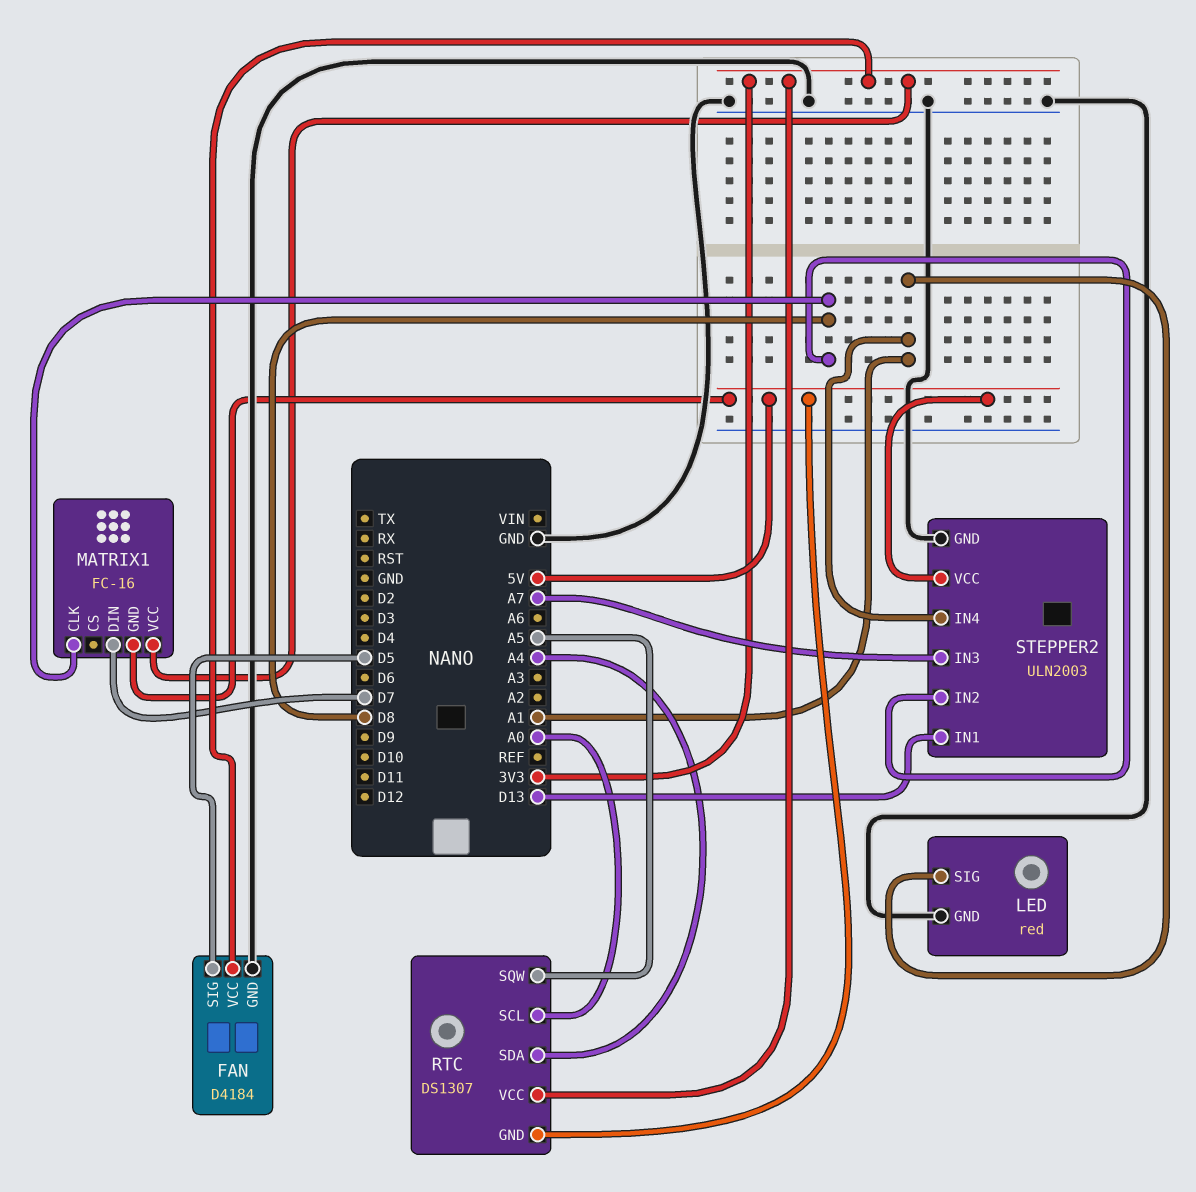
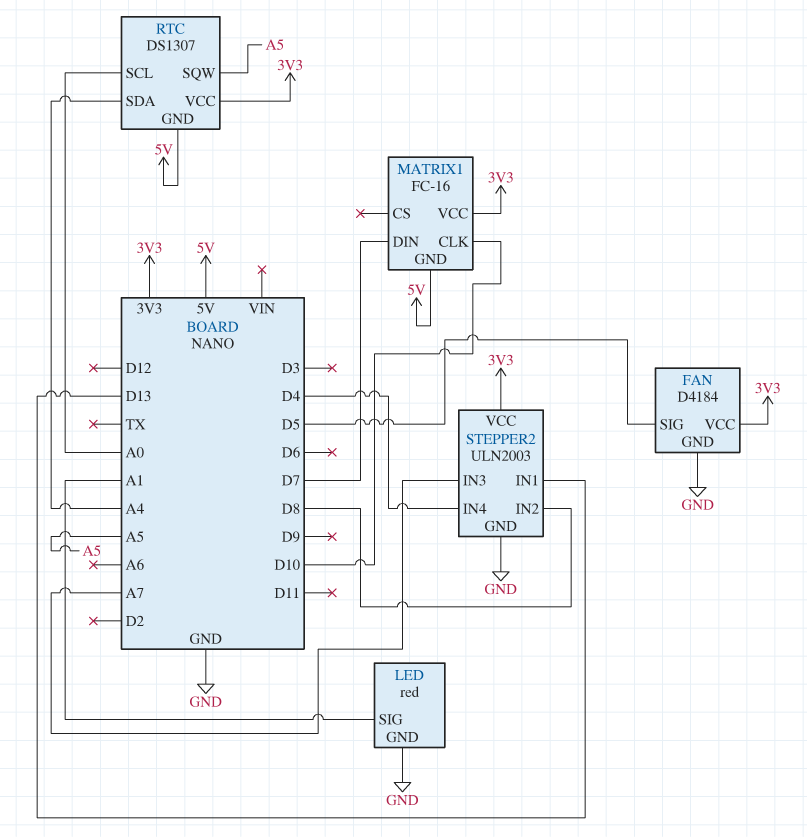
MATRIX1 pin CLK: D8 -> D10
STEPPER2 pin IN4: A1 -> D4
STEPPER2 pin VCC: 5V -> 3V3

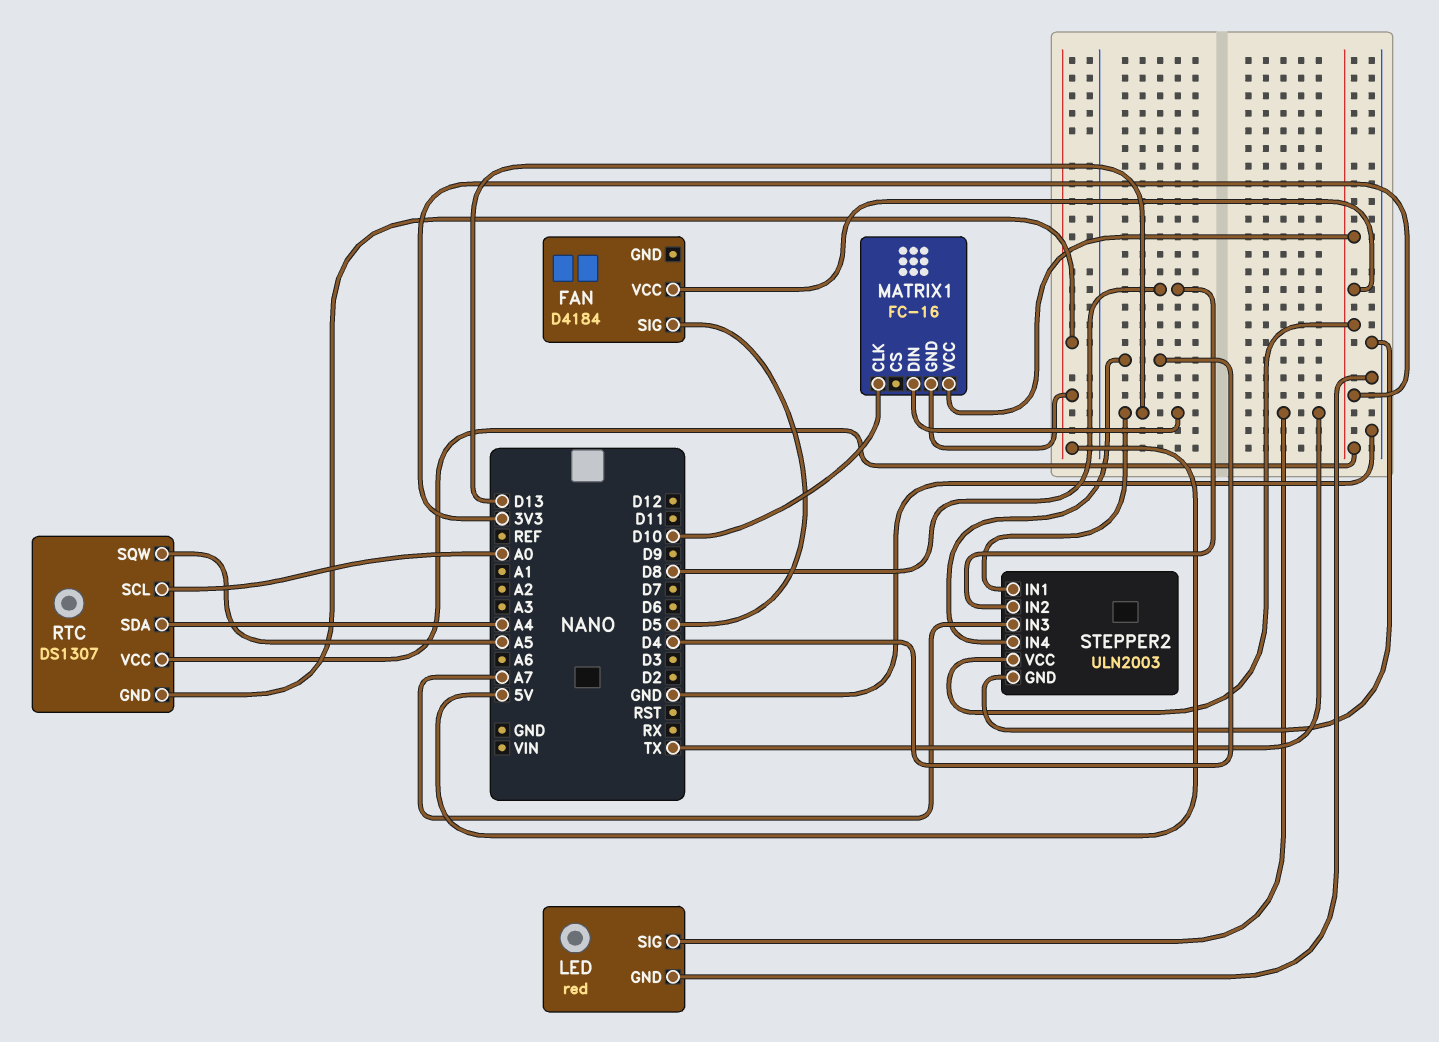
FAN pin GND: GND -> none
LED pin SIG: A1 -> TX
MATRIX1 pin DIN: D7 -> D13

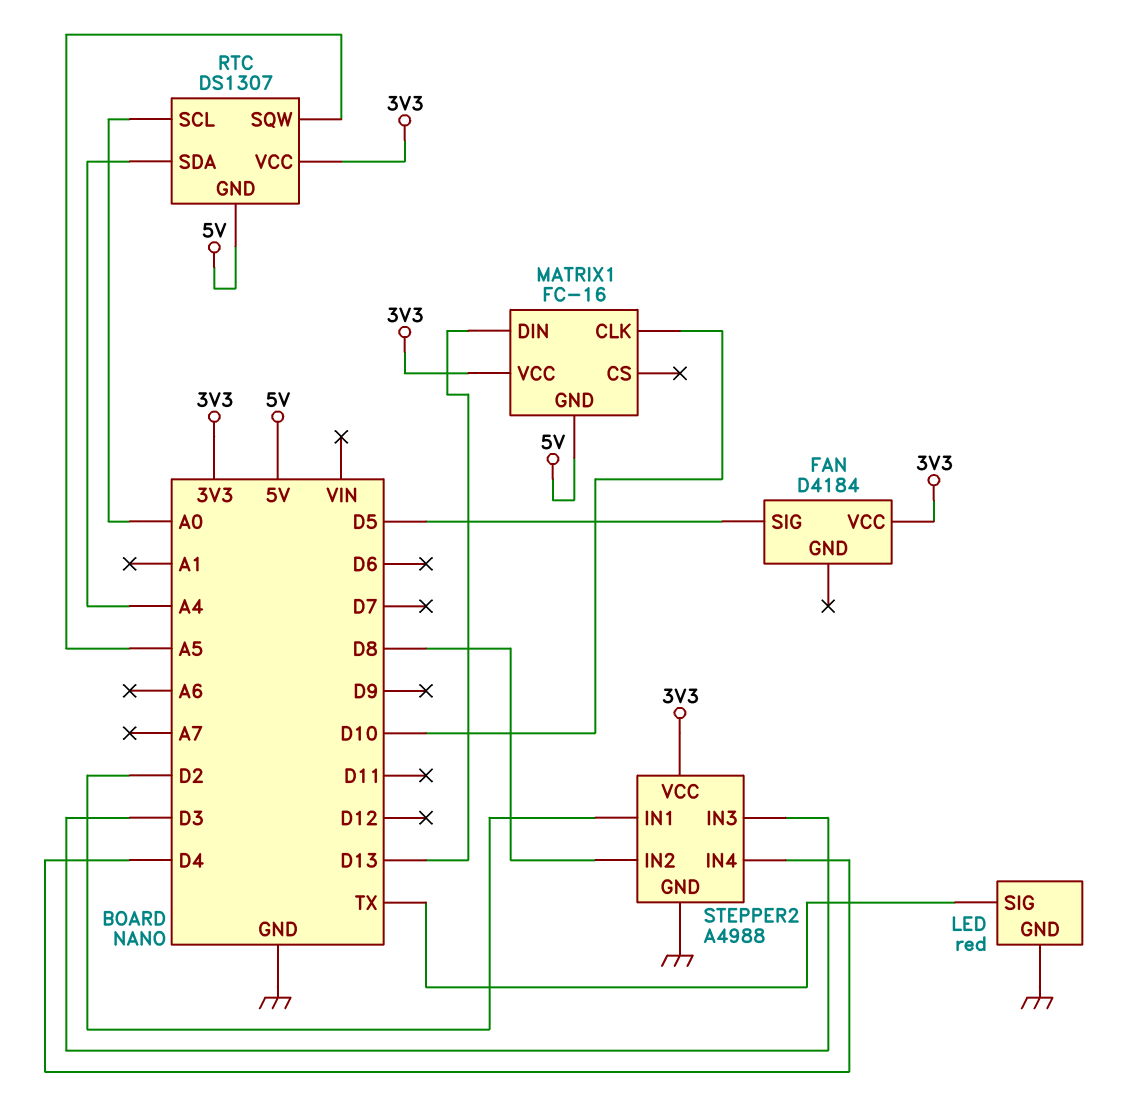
STEPPER2: ULN2003 -> A4988
STEPPER2 pin IN1: D13 -> D2
STEPPER2 pin IN3: A7 -> D3

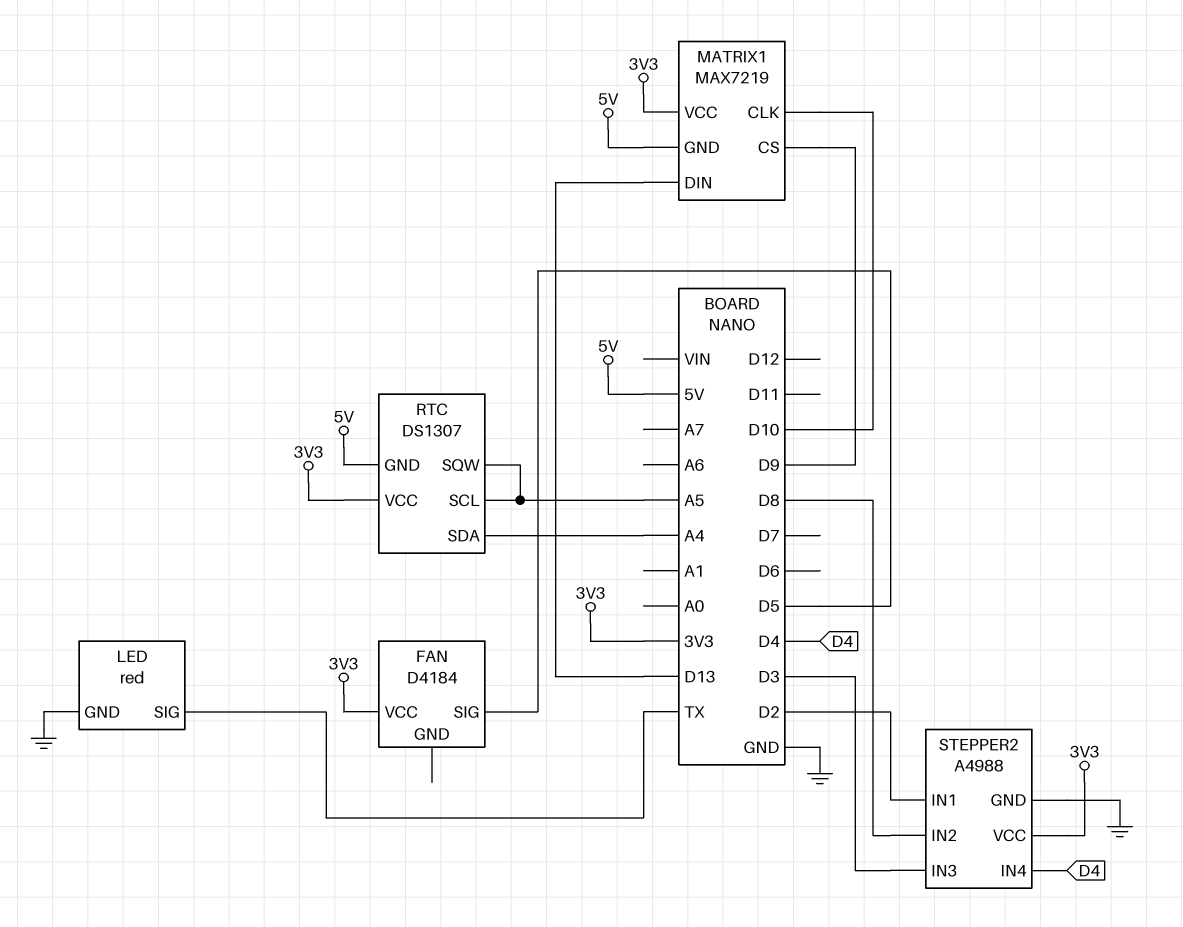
MATRIX1: FC-16 -> MAX7219
MATRIX1 pin CS: none -> D9
RTC pin SCL: A0 -> A5

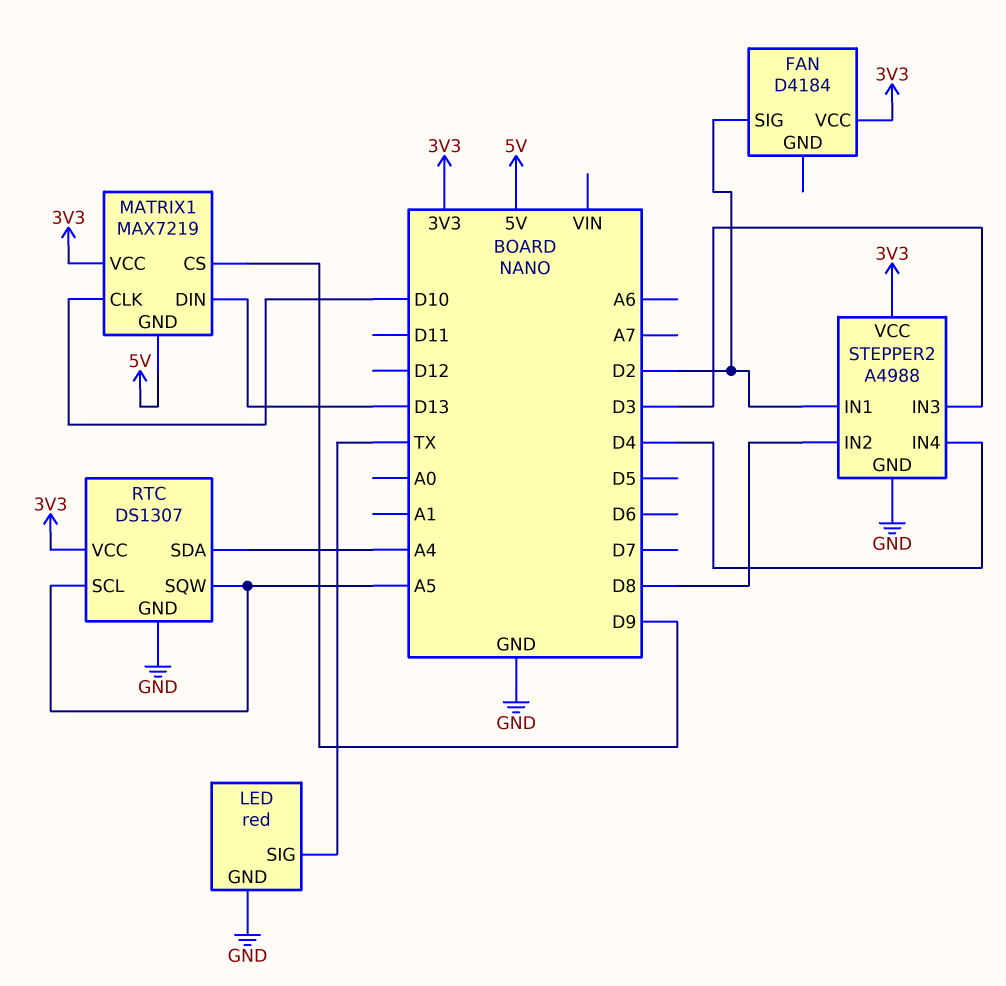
FAN pin SIG: D5 -> D2
RTC pin GND: 5V -> GND

